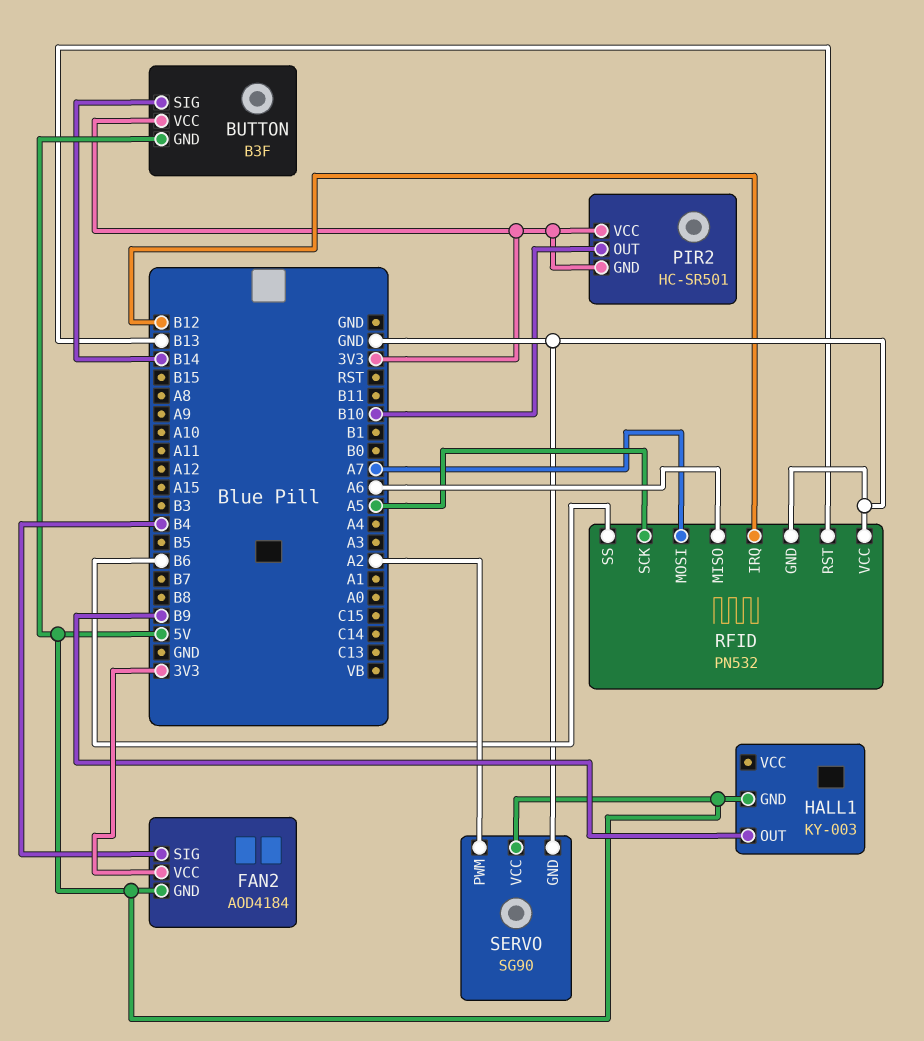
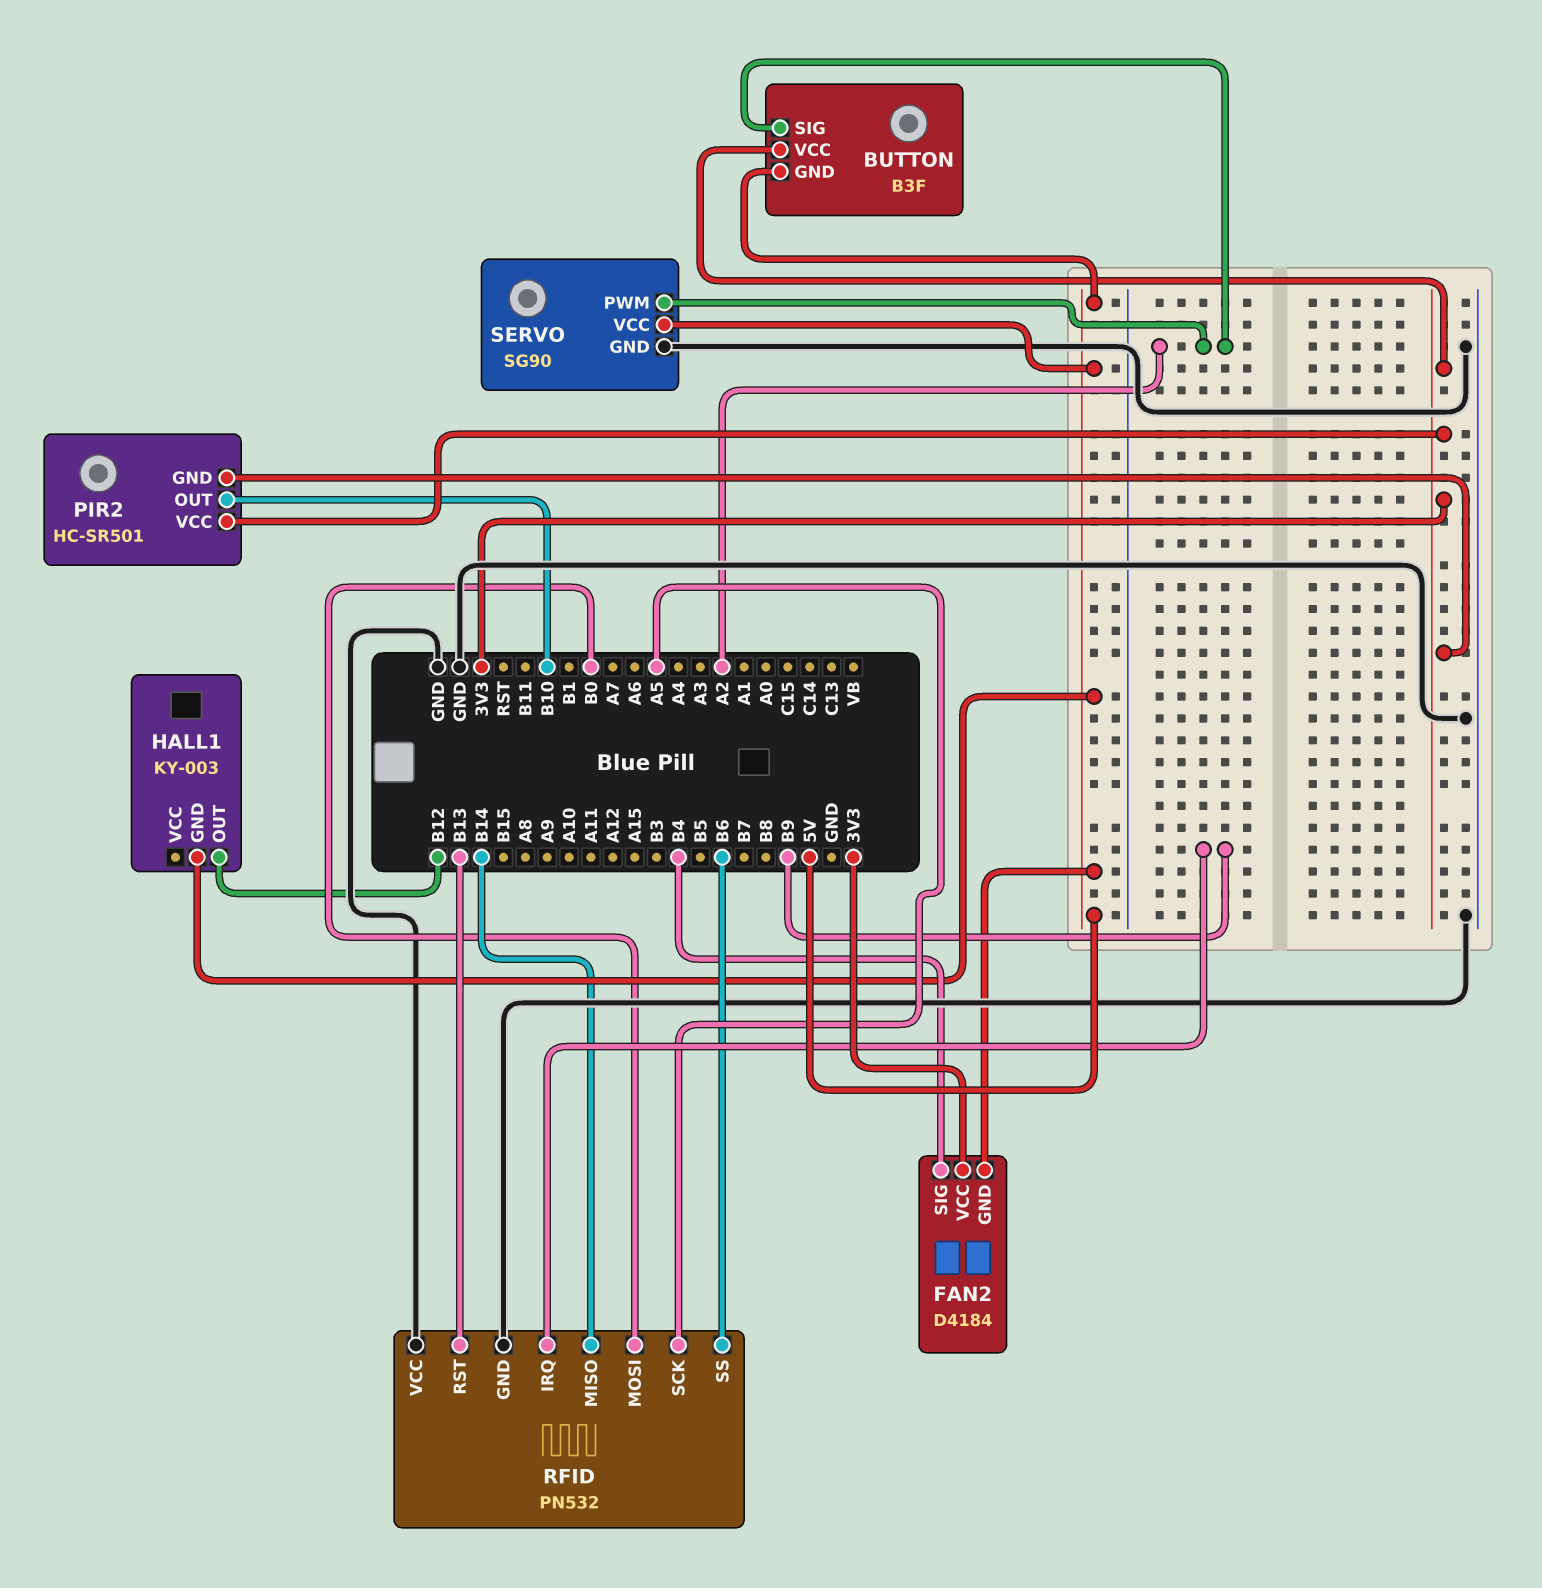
BUTTON pin SIG: B14 -> A2
FAN2: AOD4184 -> D4184
HALL1 pin OUT: B9 -> B12
RFID pin IRQ: B12 -> B9
RFID pin MISO: A6 -> B14
RFID pin MOSI: A7 -> B0

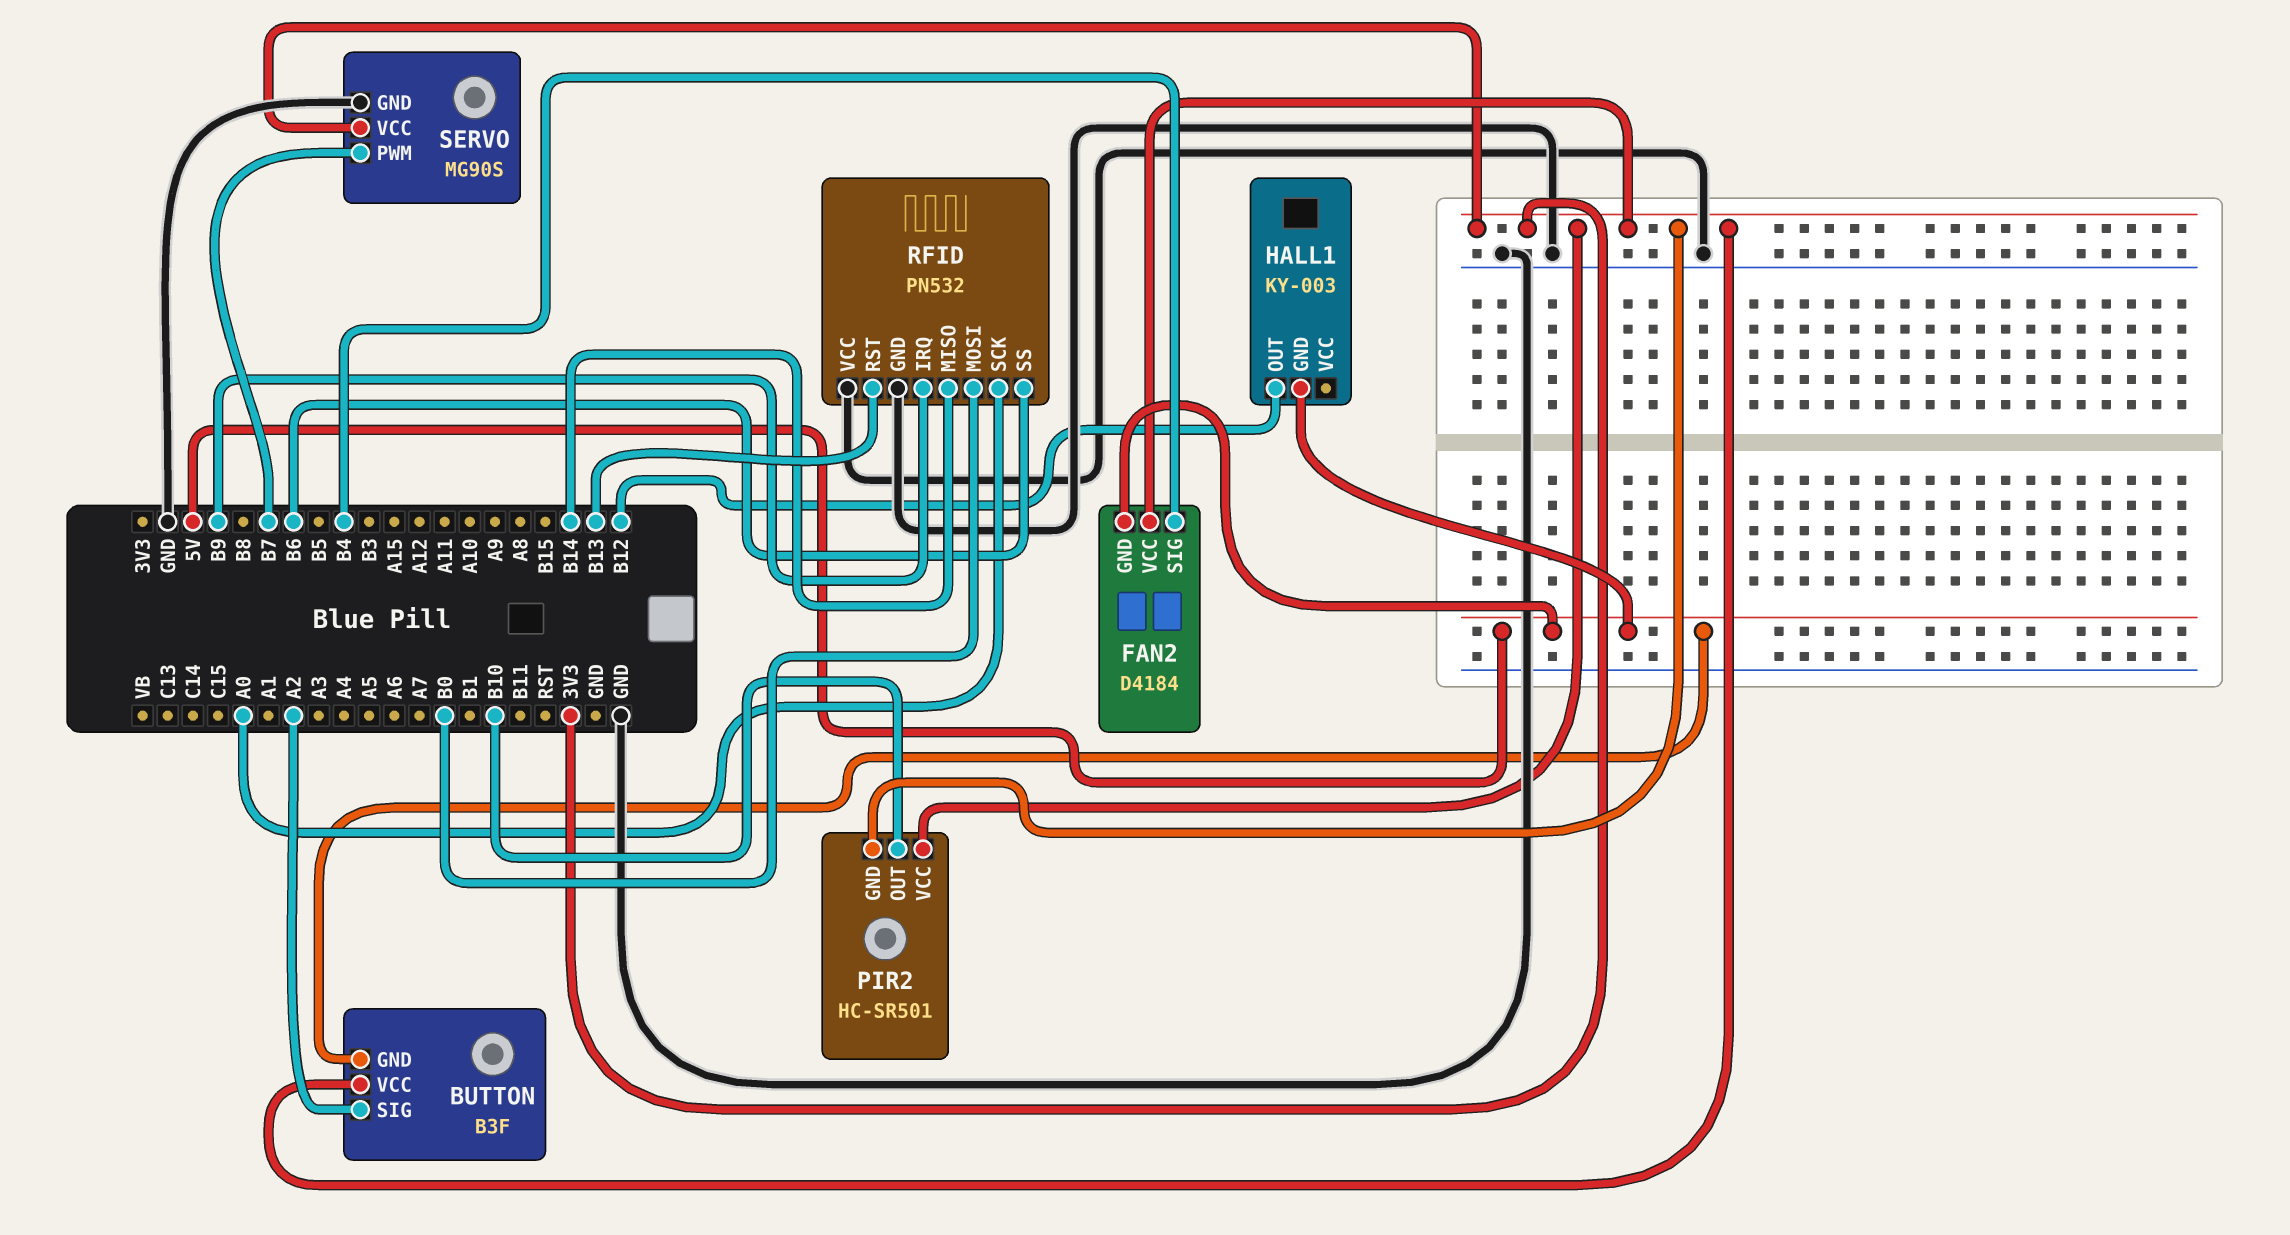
RFID pin SCK: A5 -> A0
SERVO: SG90 -> MG90S
SERVO pin PWM: A2 -> B7
SERVO pin VCC: 5V -> 3V3

